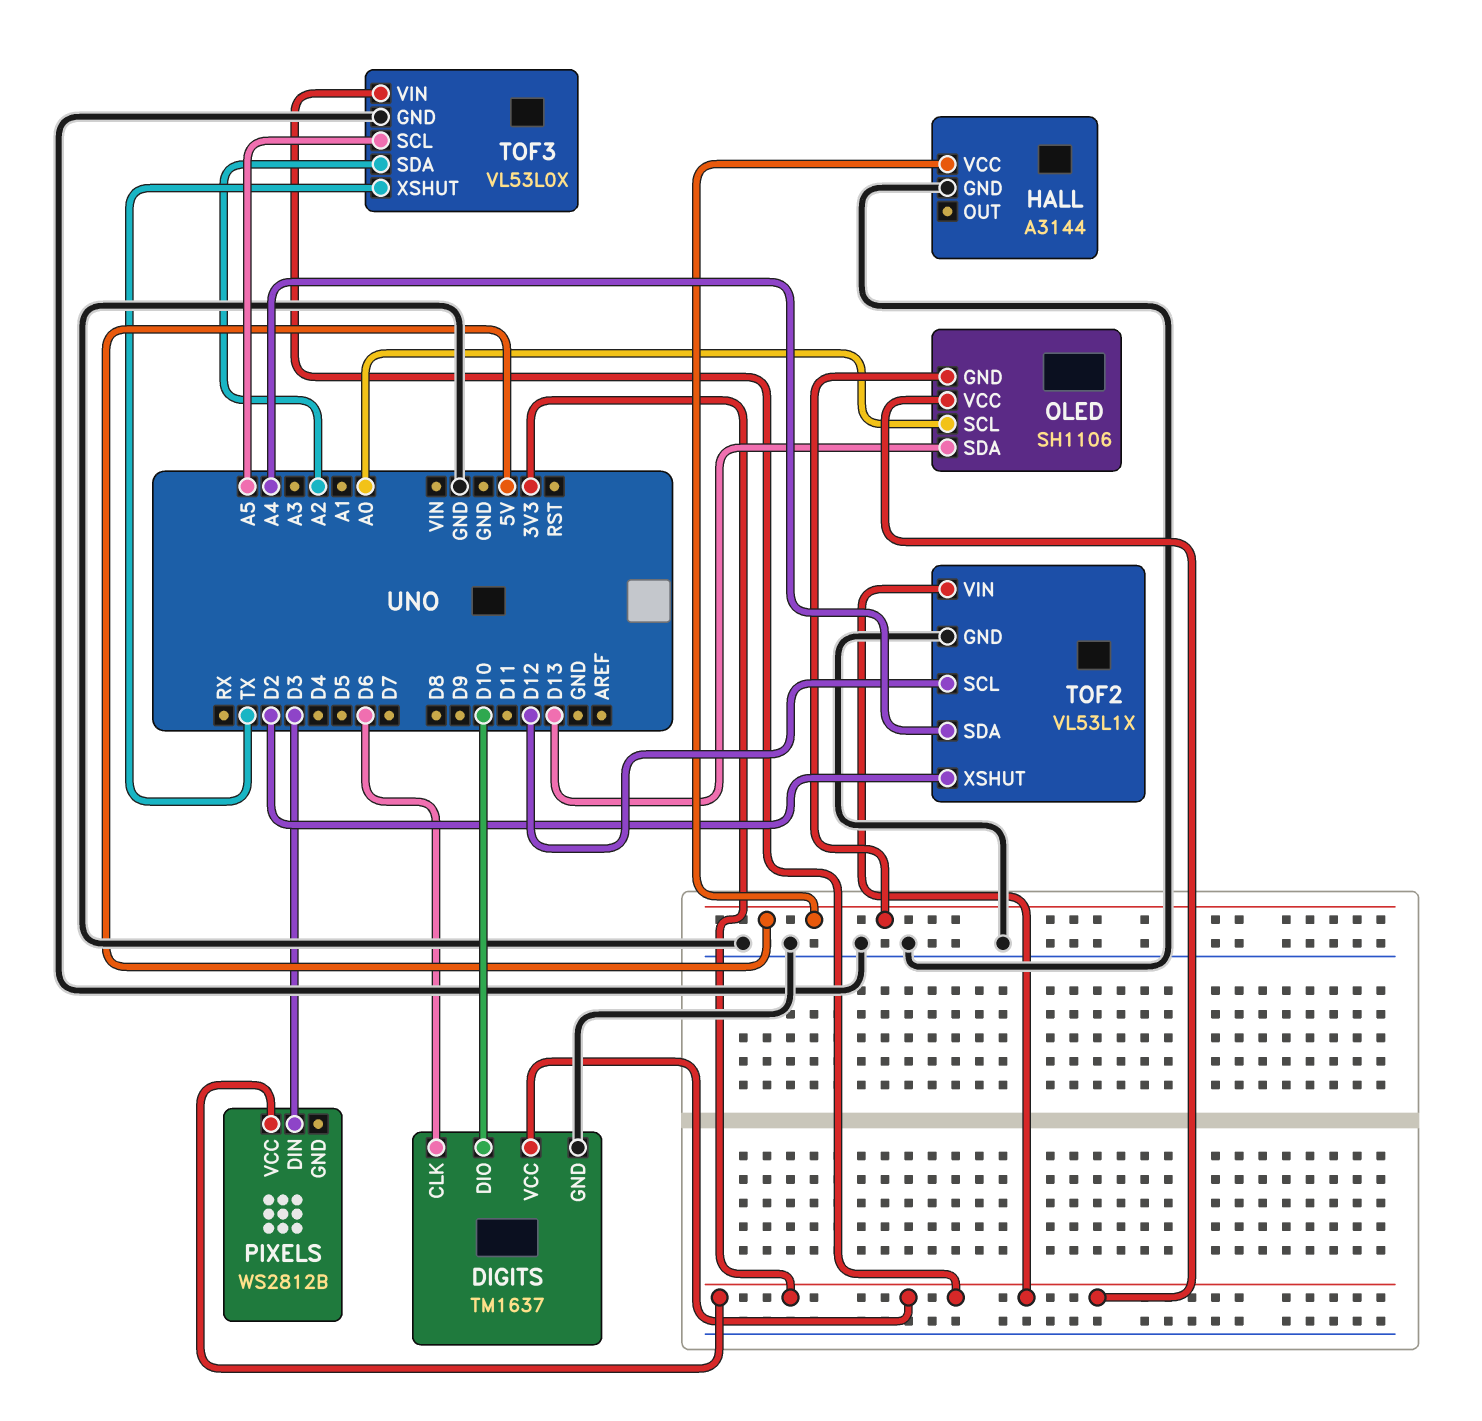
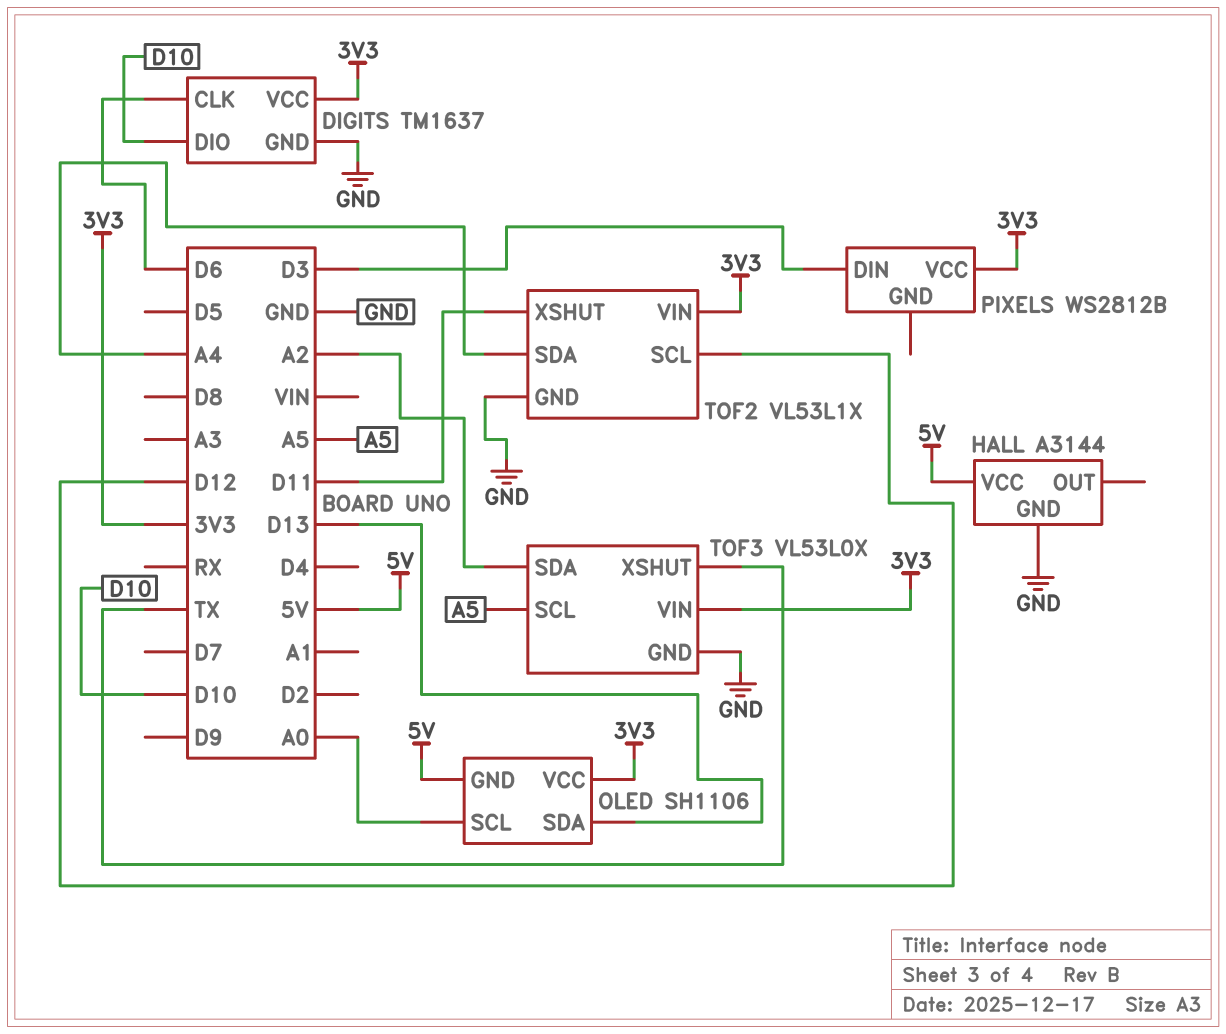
TOF2 pin XSHUT: D2 -> D11

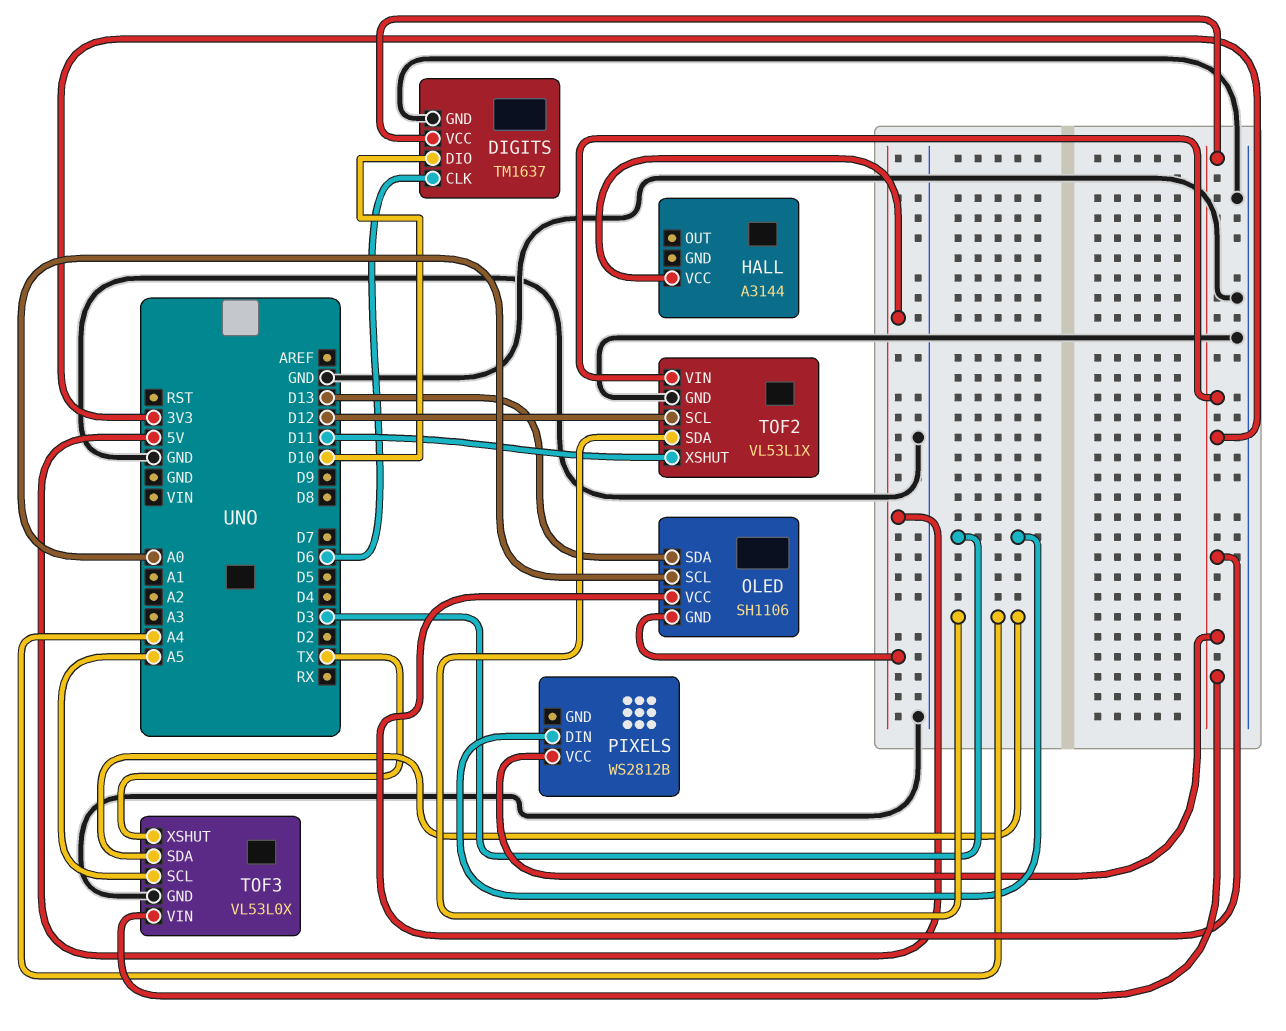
HALL pin GND: GND -> none
TOF3 pin SDA: A2 -> A4

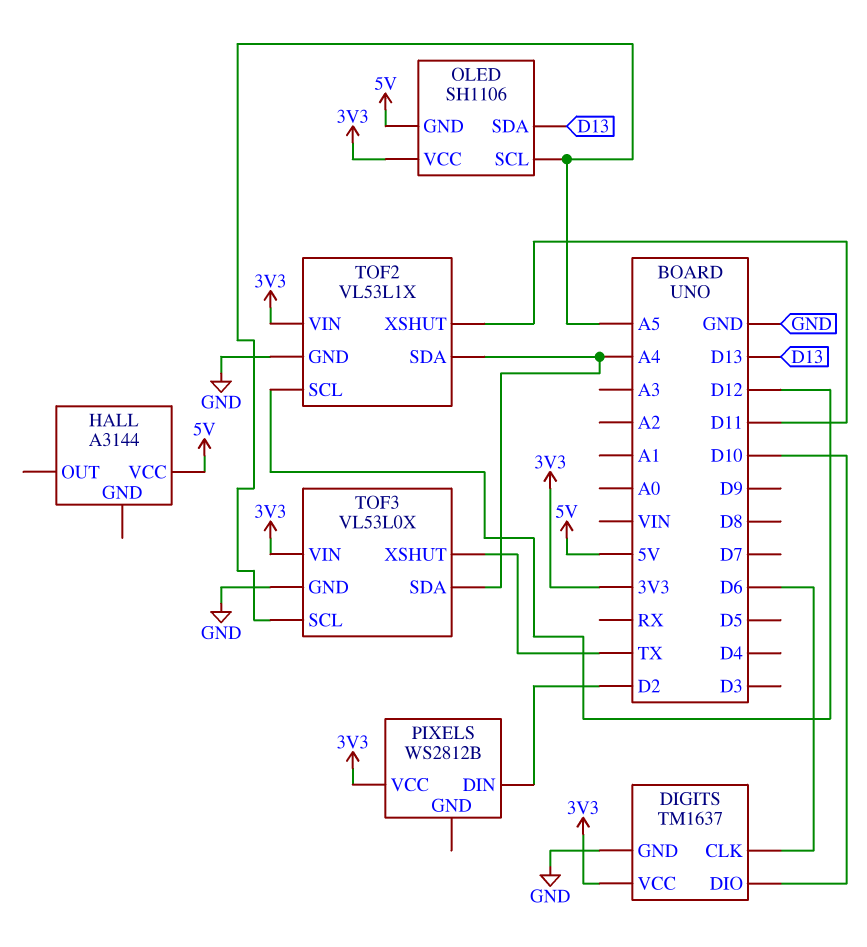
OLED pin SCL: A0 -> A5
PIXELS pin DIN: D3 -> D2

